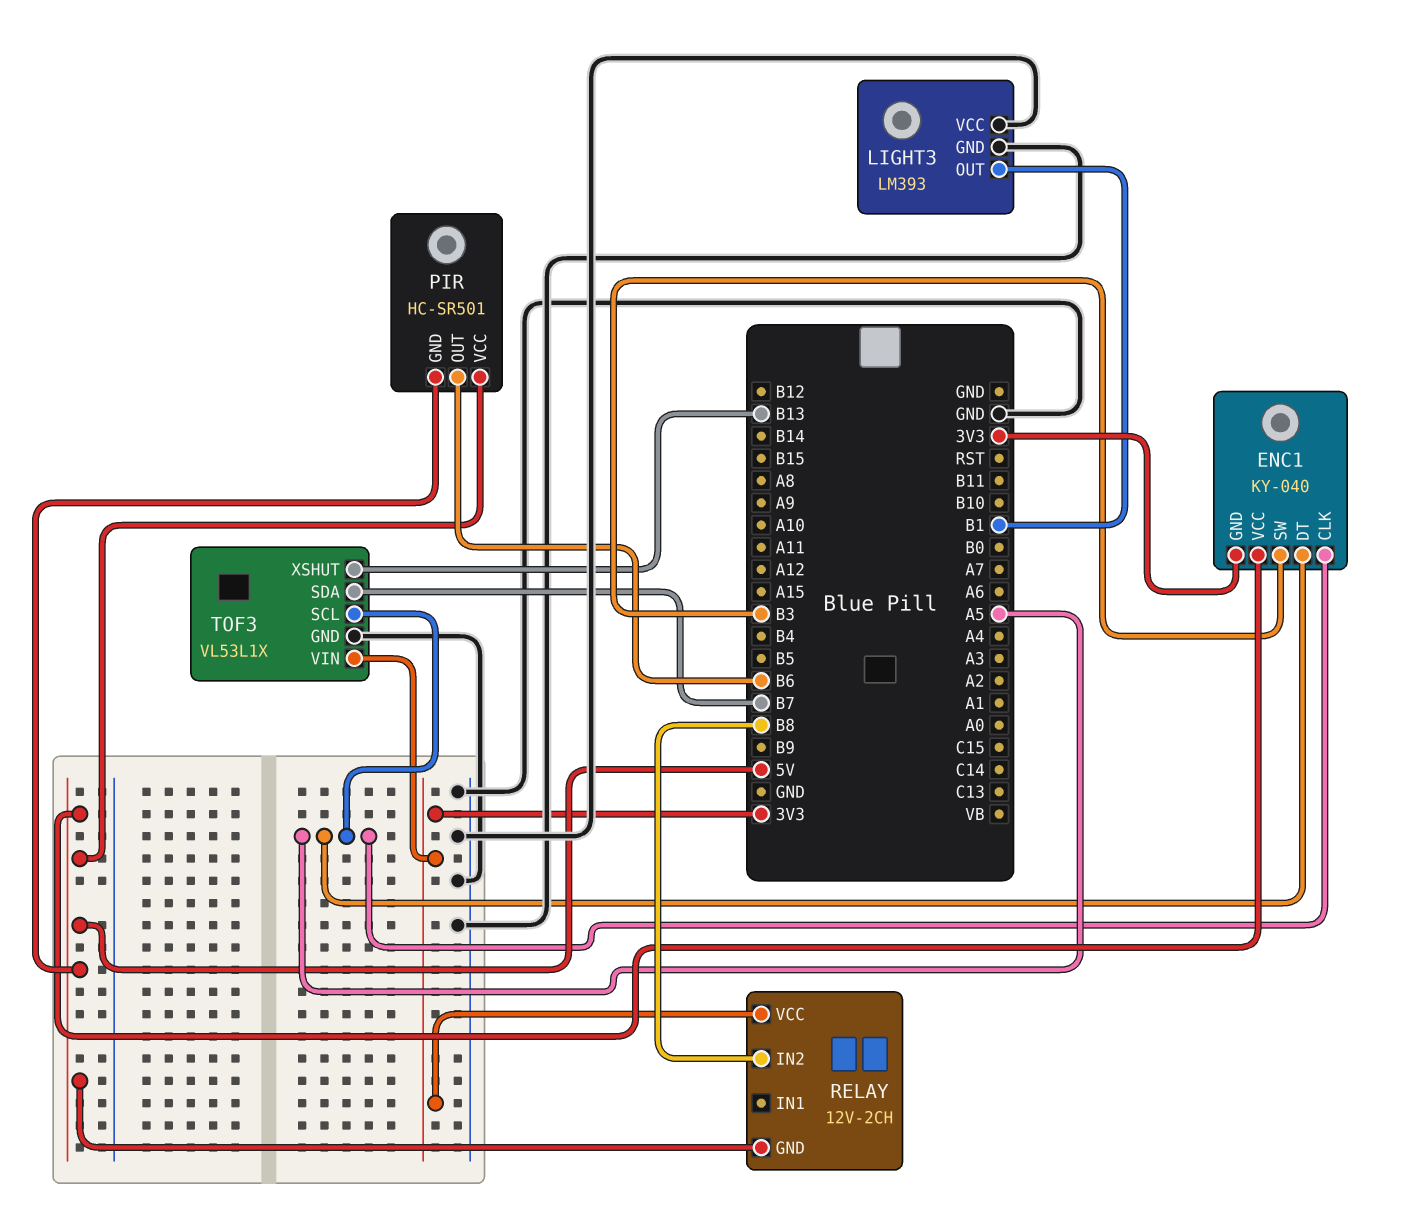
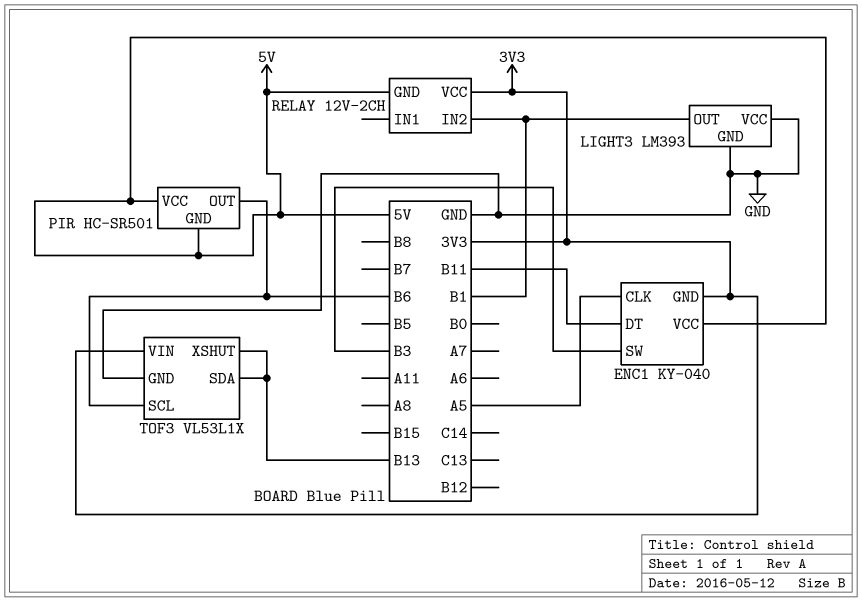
ENC1 pin DT: A5 -> B11
RELAY pin IN2: B8 -> B1
TOF3 pin SCL: A5 -> B6
TOF3 pin SDA: B7 -> B13

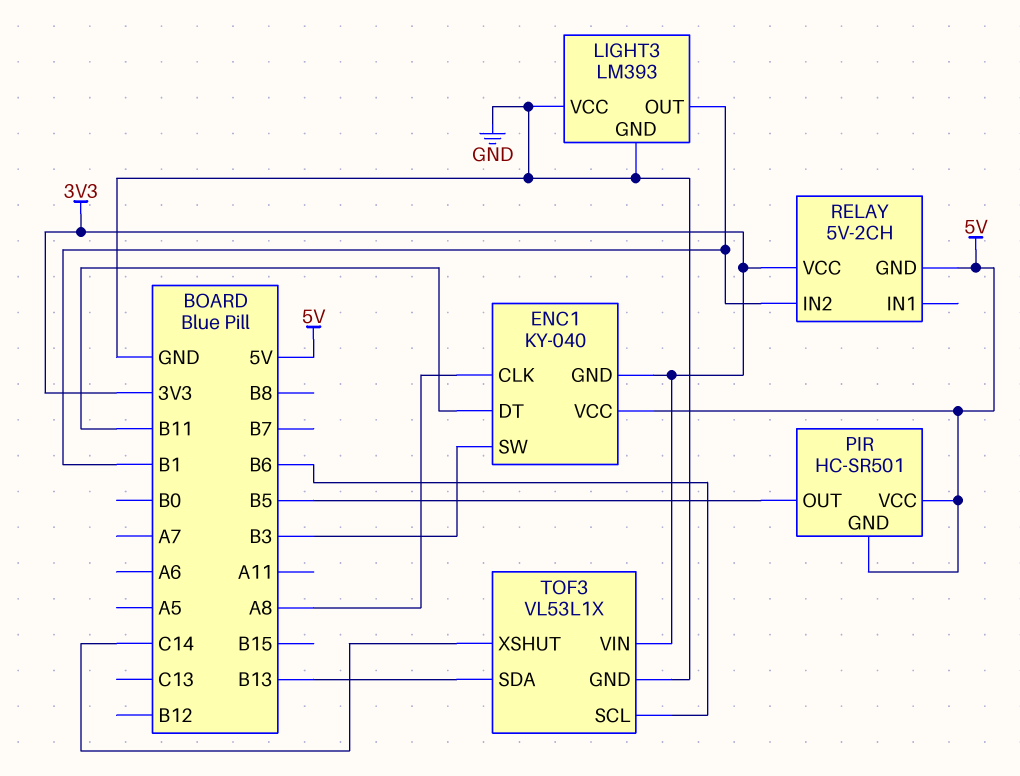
ENC1 pin CLK: A5 -> A8
PIR pin OUT: B6 -> B5
RELAY: 12V-2CH -> 5V-2CH
TOF3 pin XSHUT: B13 -> C14

